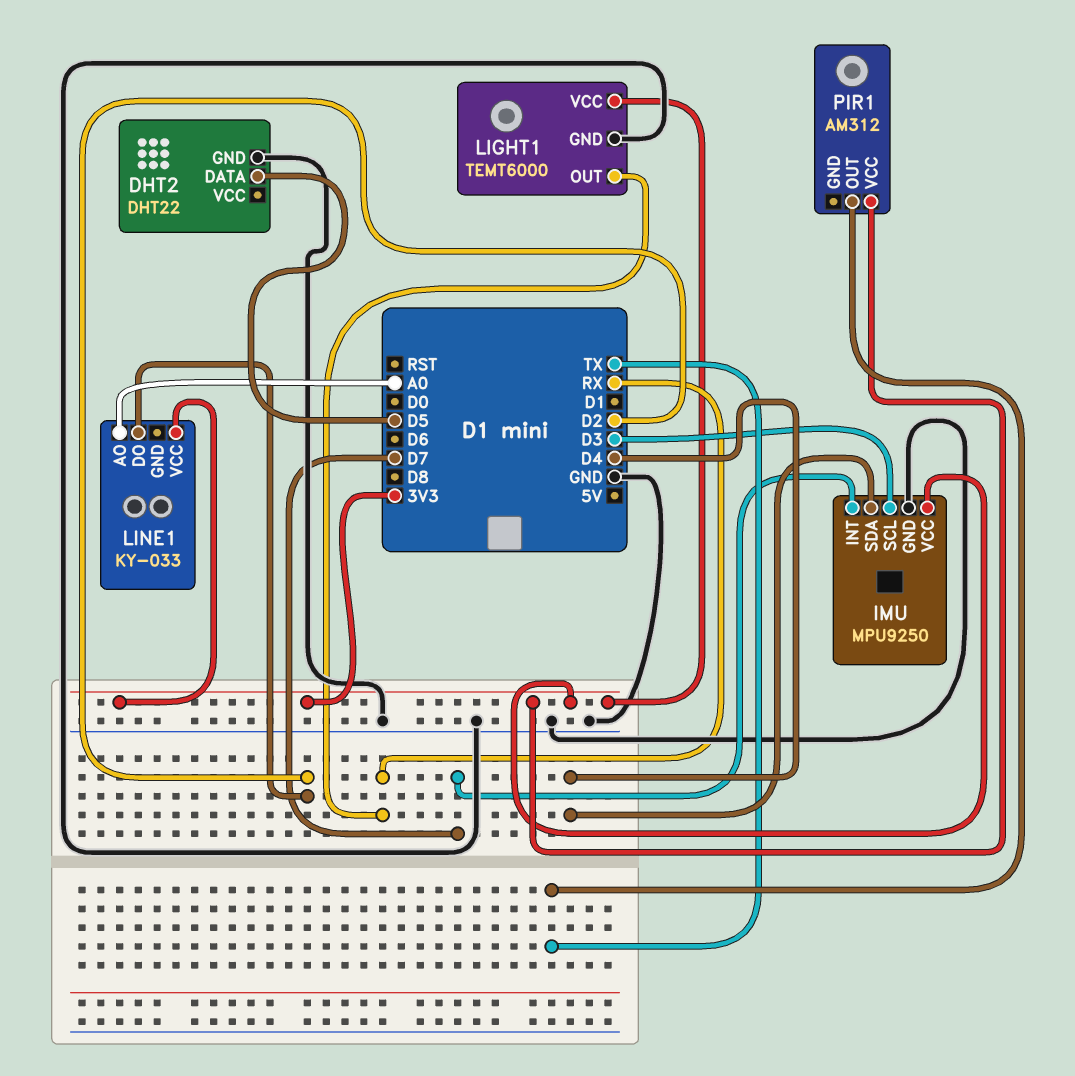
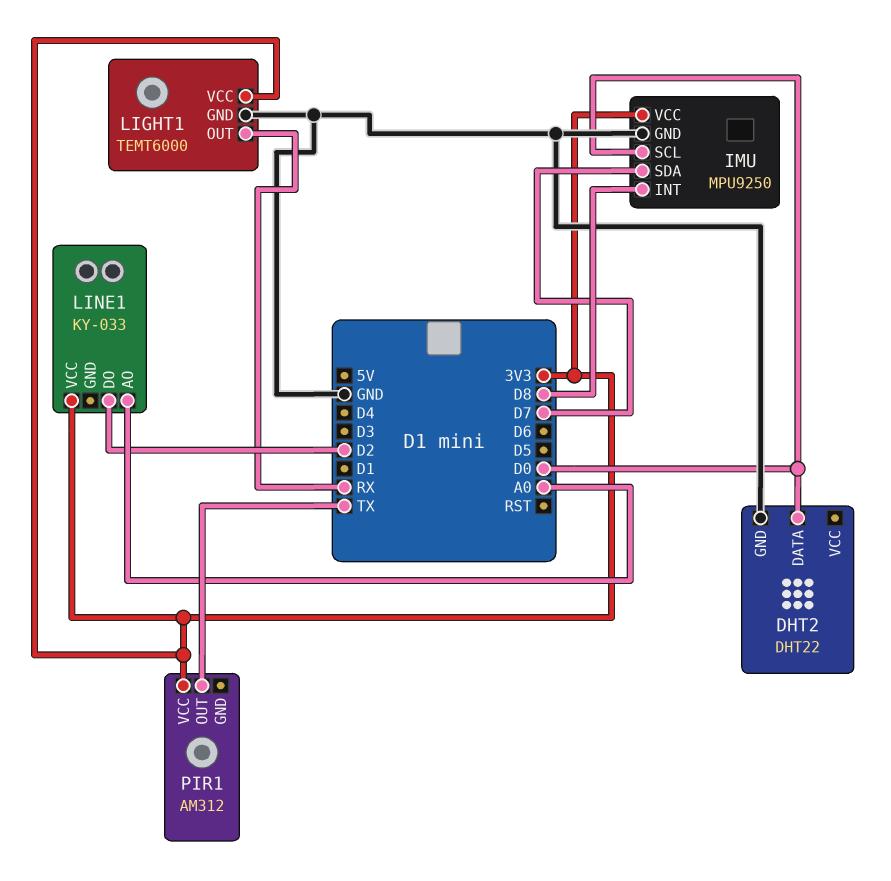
DHT2 pin DATA: D5 -> D0
IMU pin INT: D7 -> D8
IMU pin SCL: D3 -> D0
IMU pin SDA: D4 -> D7

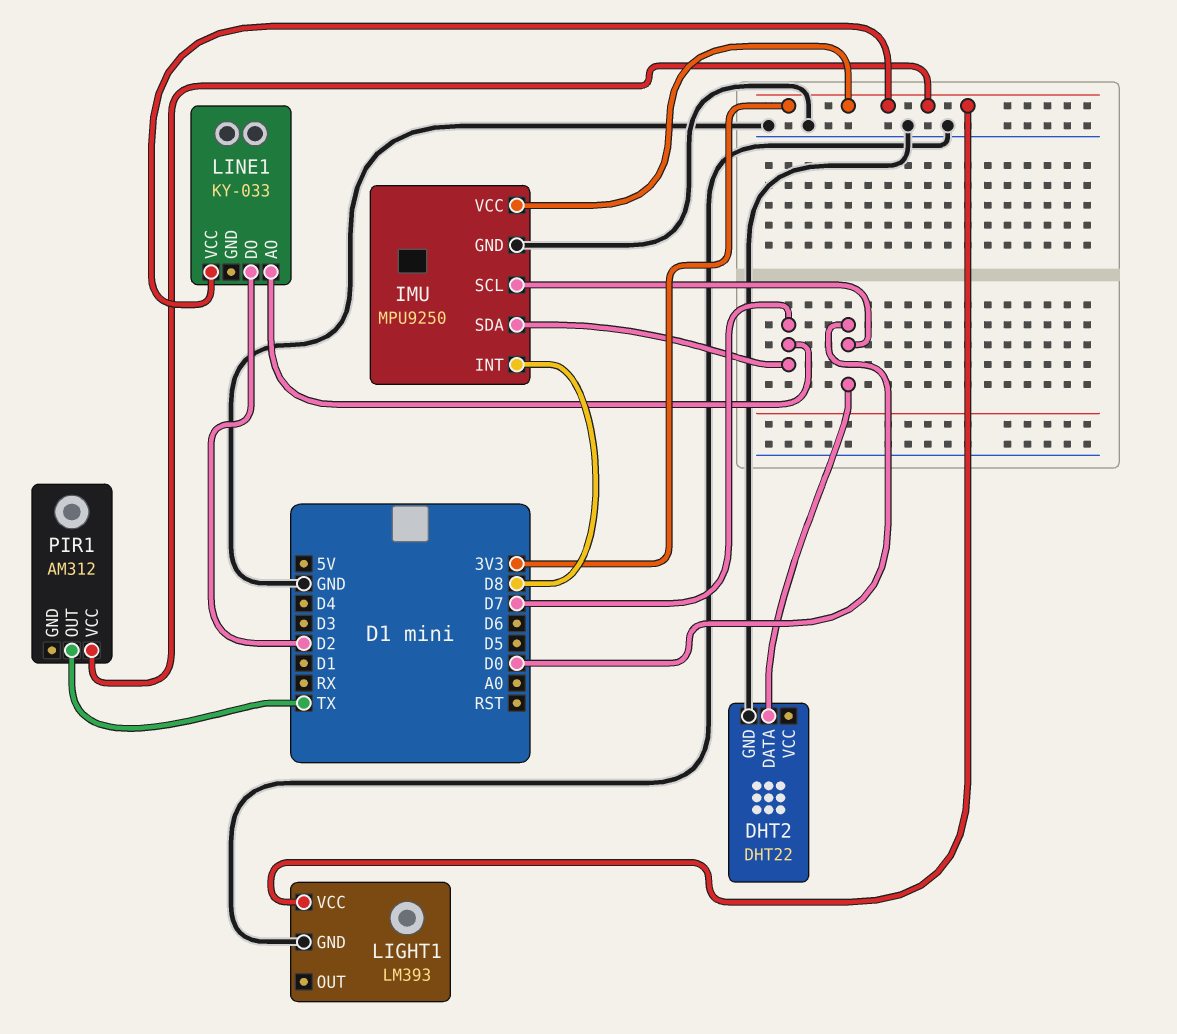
LIGHT1: TEMT6000 -> LM393
LIGHT1 pin OUT: RX -> none
LINE1 pin AO: A0 -> D7

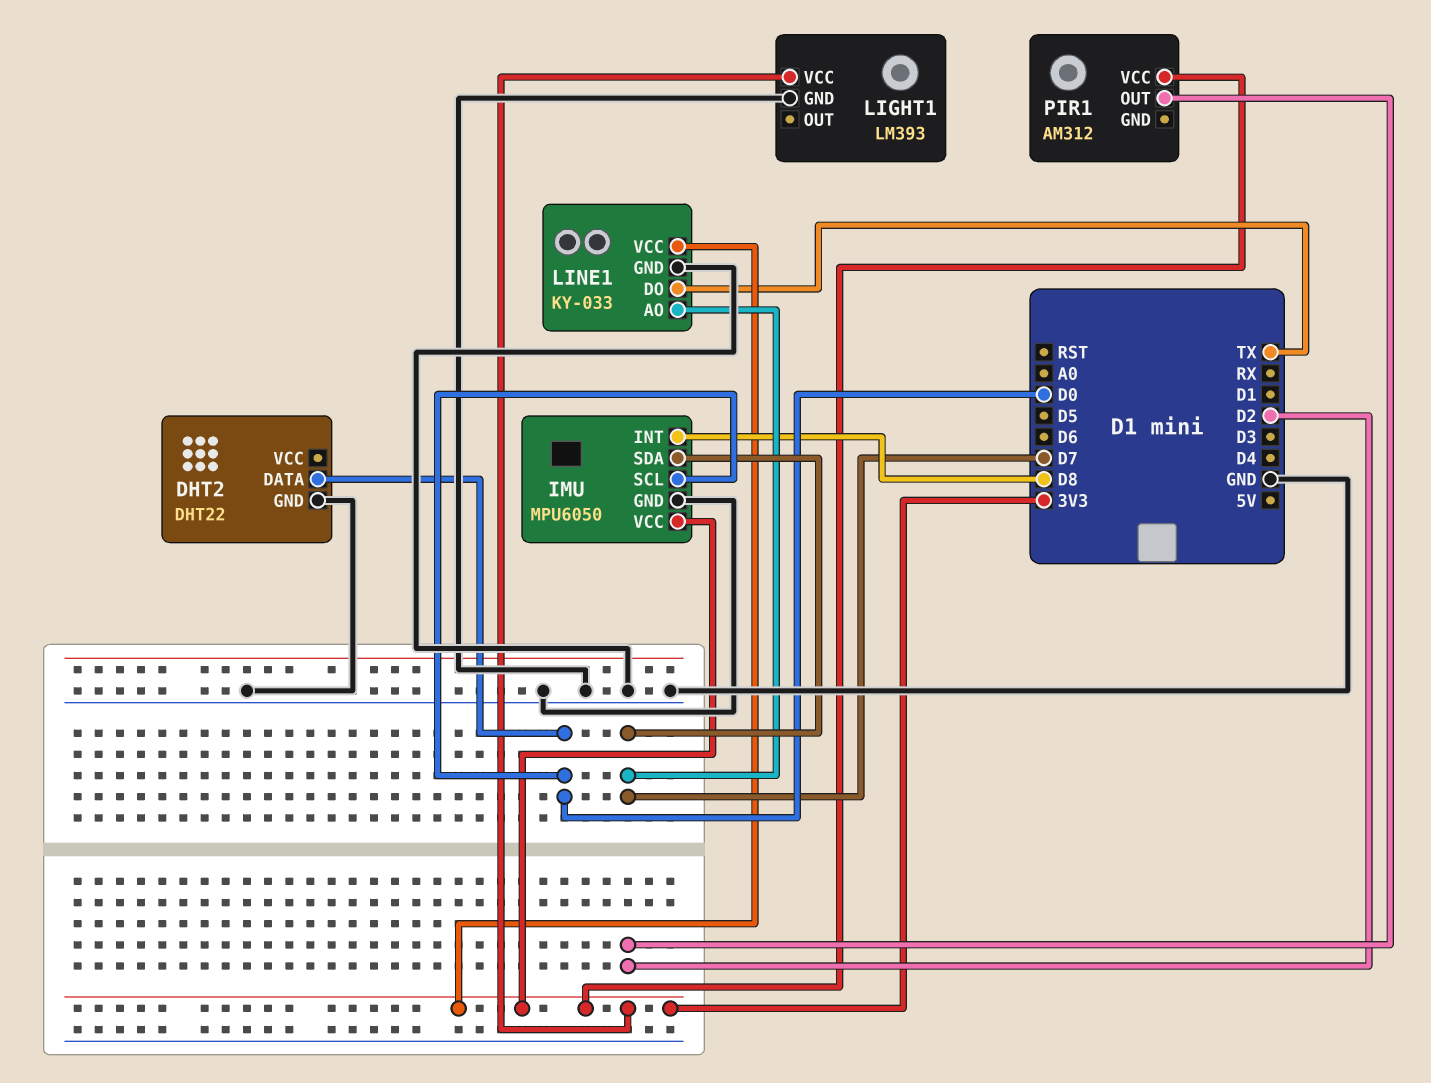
IMU: MPU9250 -> MPU6050
LINE1 pin DO: D2 -> TX
LINE1 pin GND: none -> GND
PIR1 pin OUT: TX -> D2

